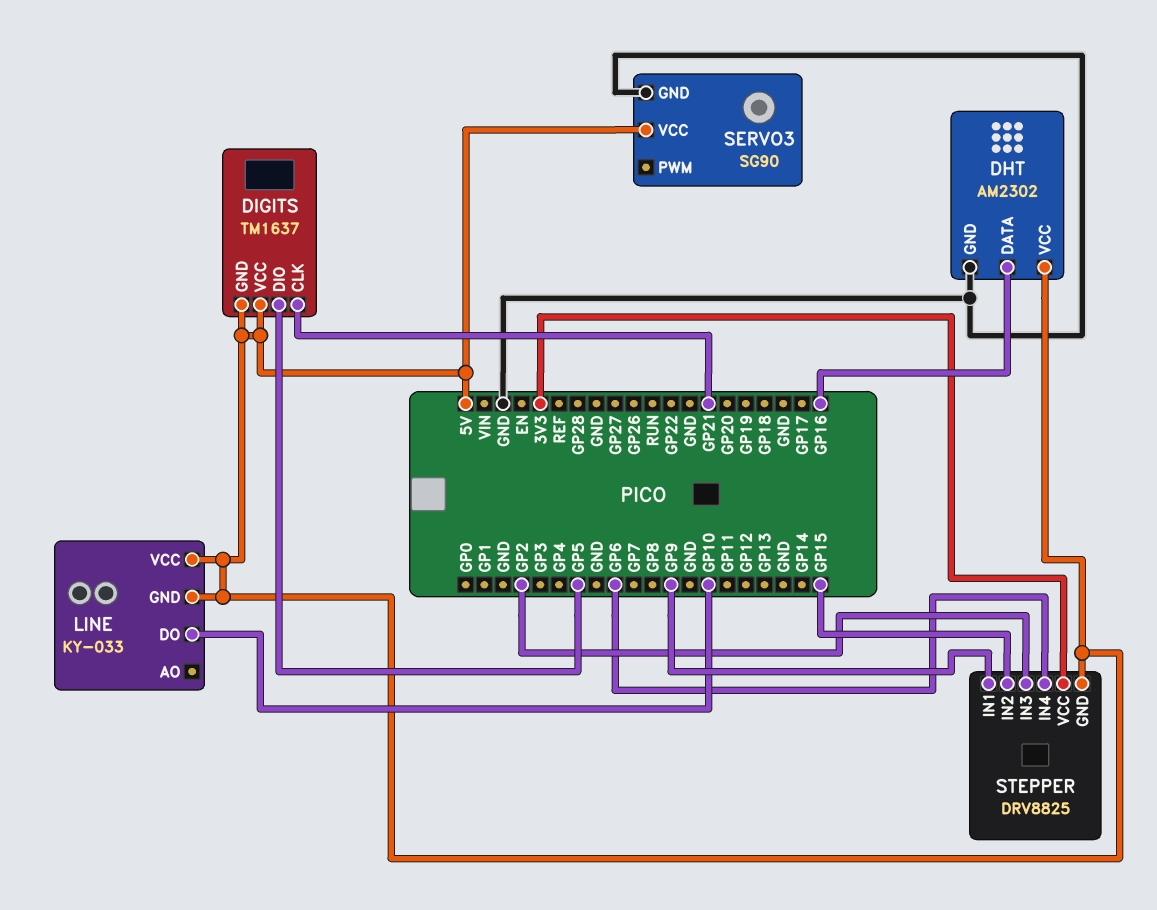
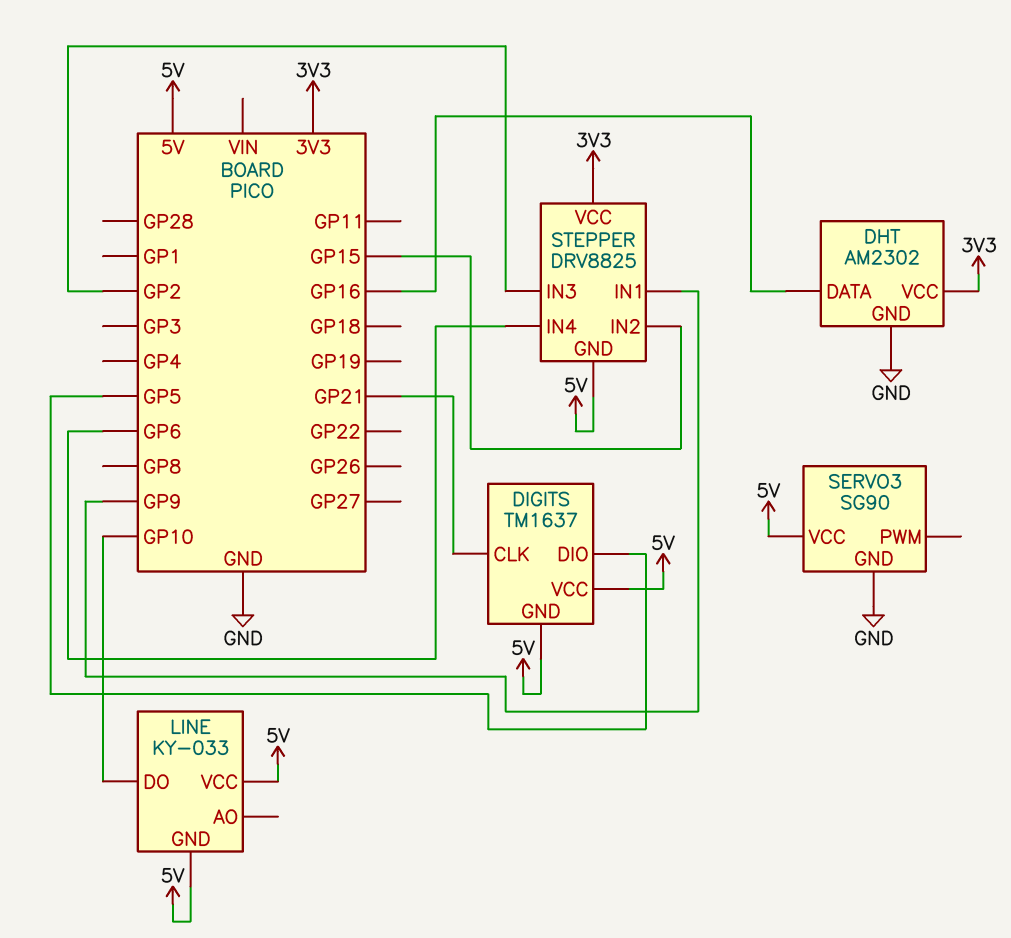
DHT pin VCC: 5V -> 3V3

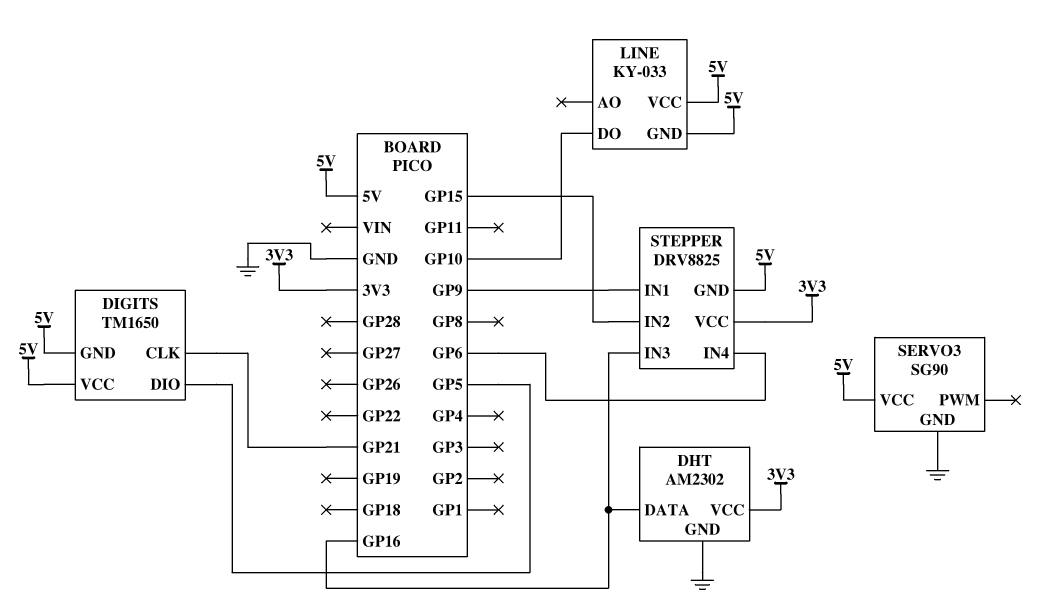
DIGITS: TM1637 -> TM1650
STEPPER pin IN3: GP2 -> GP16

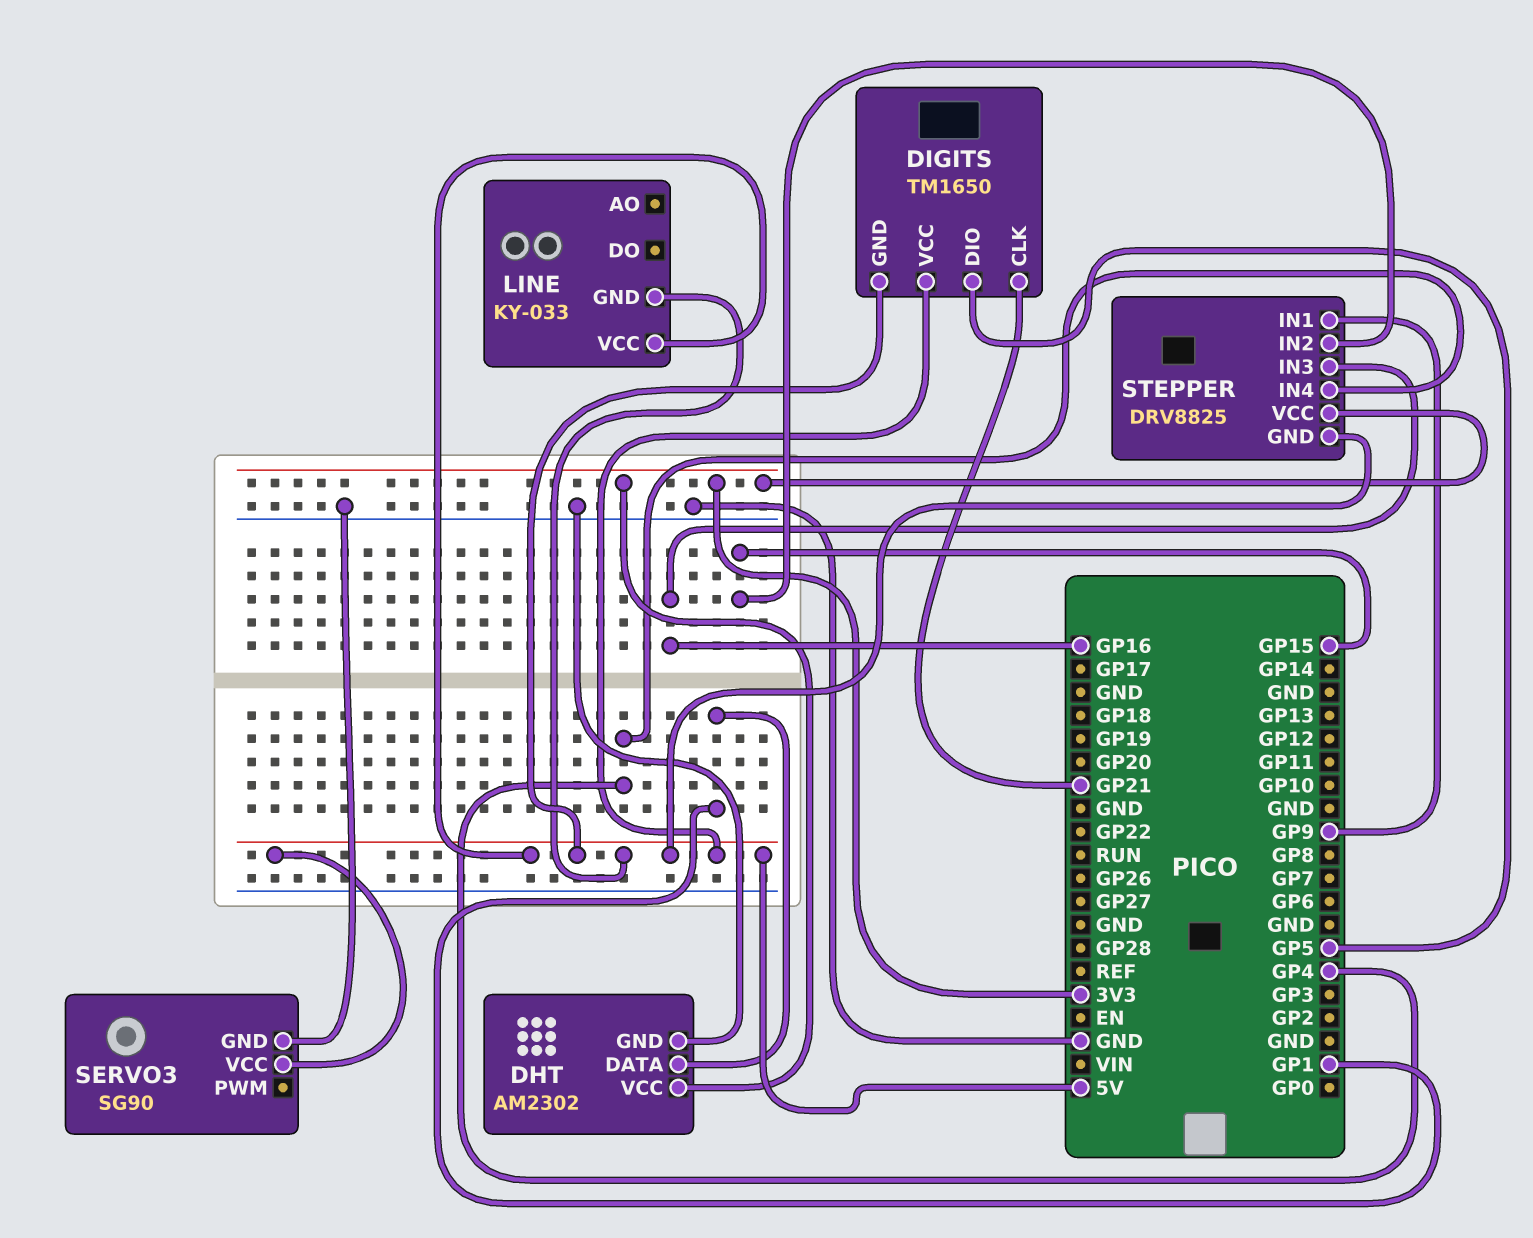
DHT pin DATA: GP16 -> GP1
LINE pin DO: GP10 -> none
STEPPER pin IN4: GP6 -> GP4

